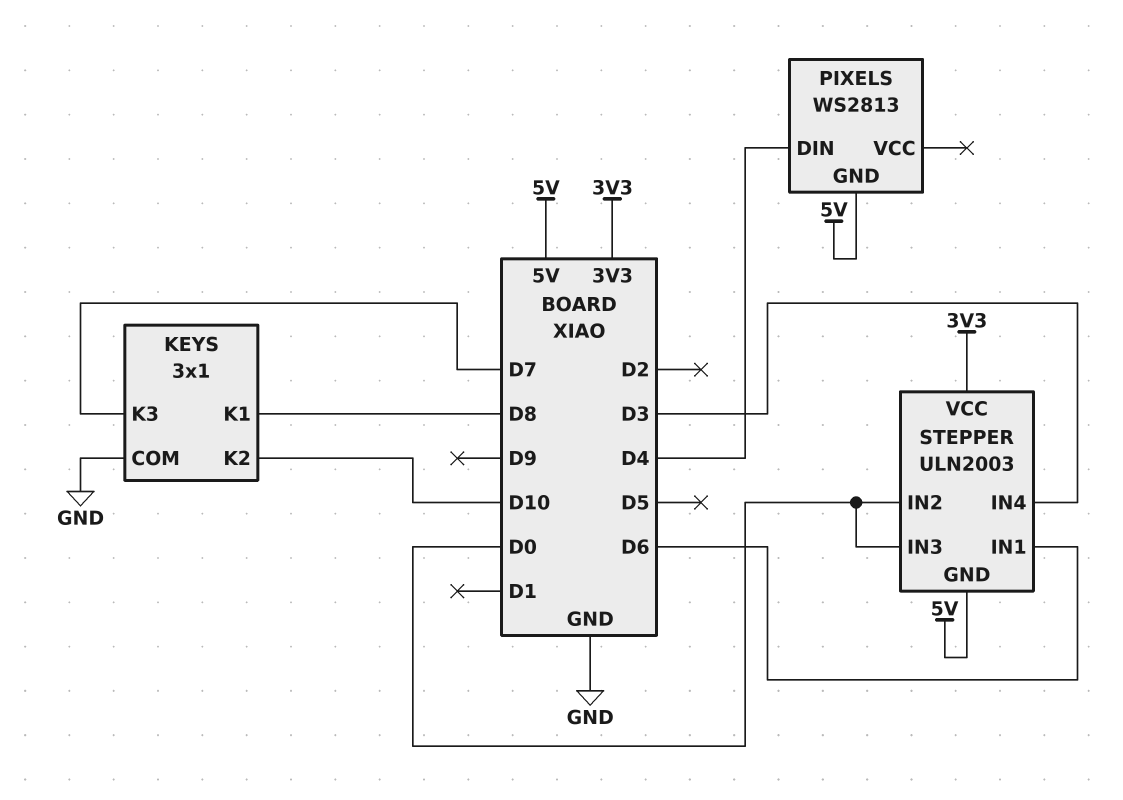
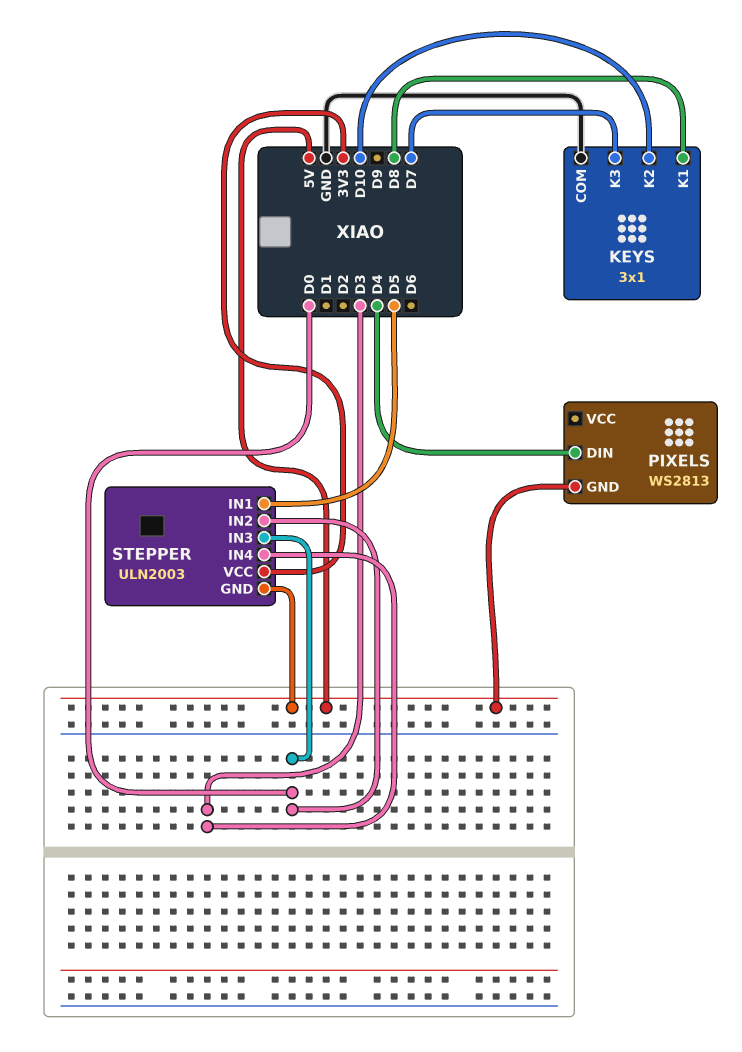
STEPPER pin IN1: D6 -> D5

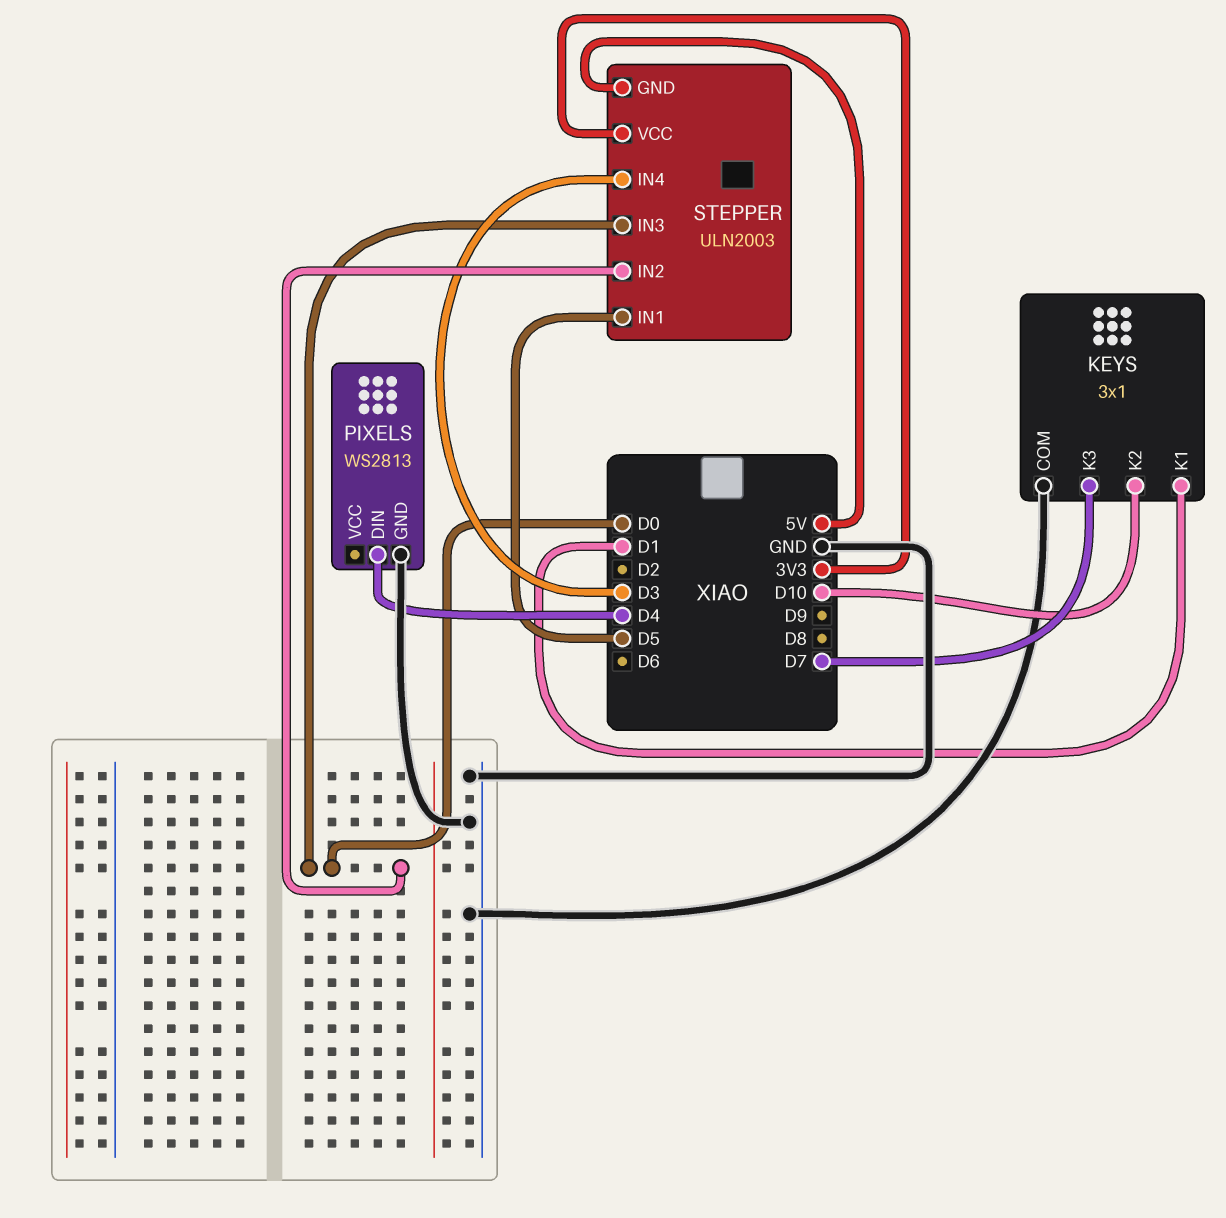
KEYS pin K1: D8 -> D1
PIXELS pin GND: 5V -> GND

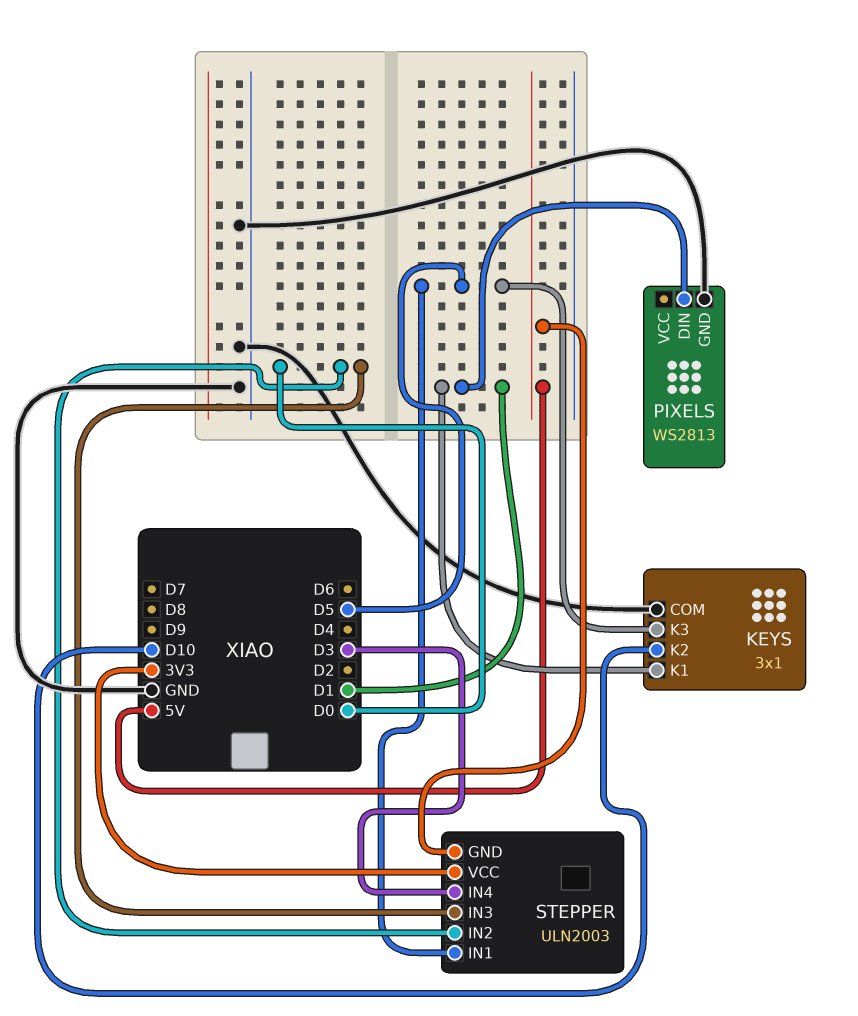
KEYS pin K3: D7 -> D5
PIXELS pin DIN: D4 -> D1

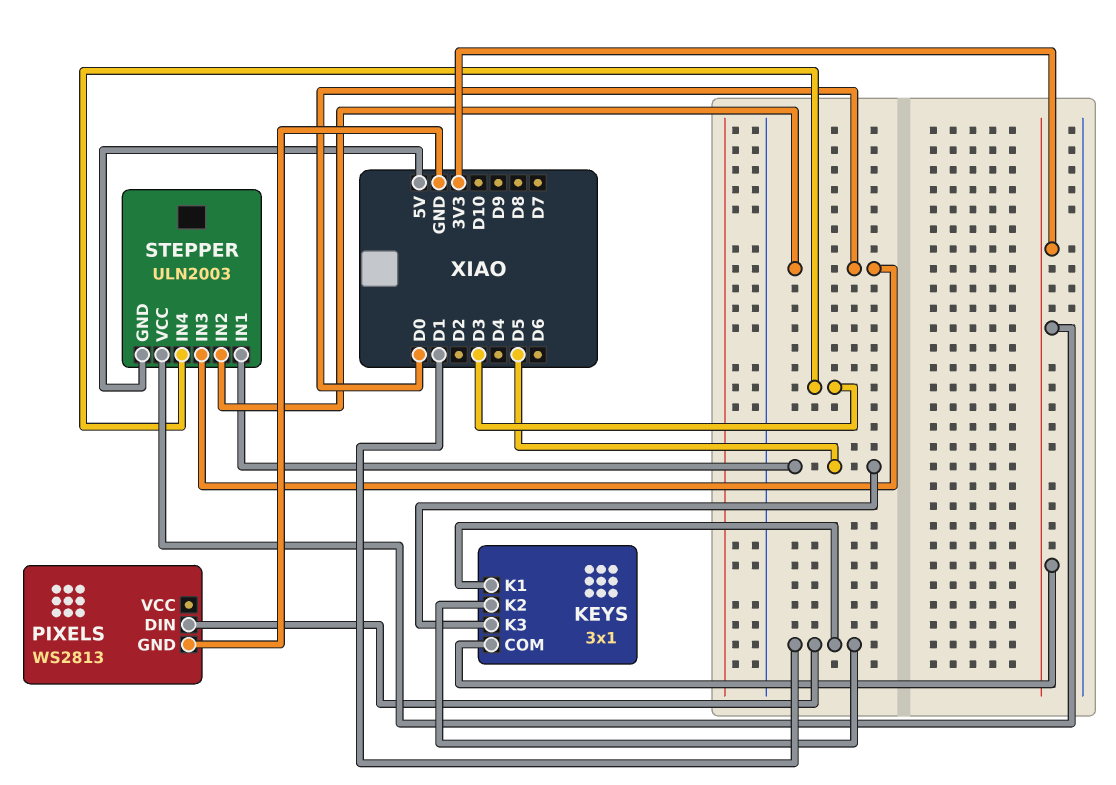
KEYS pin COM: GND -> 3V3
KEYS pin K2: D10 -> D1

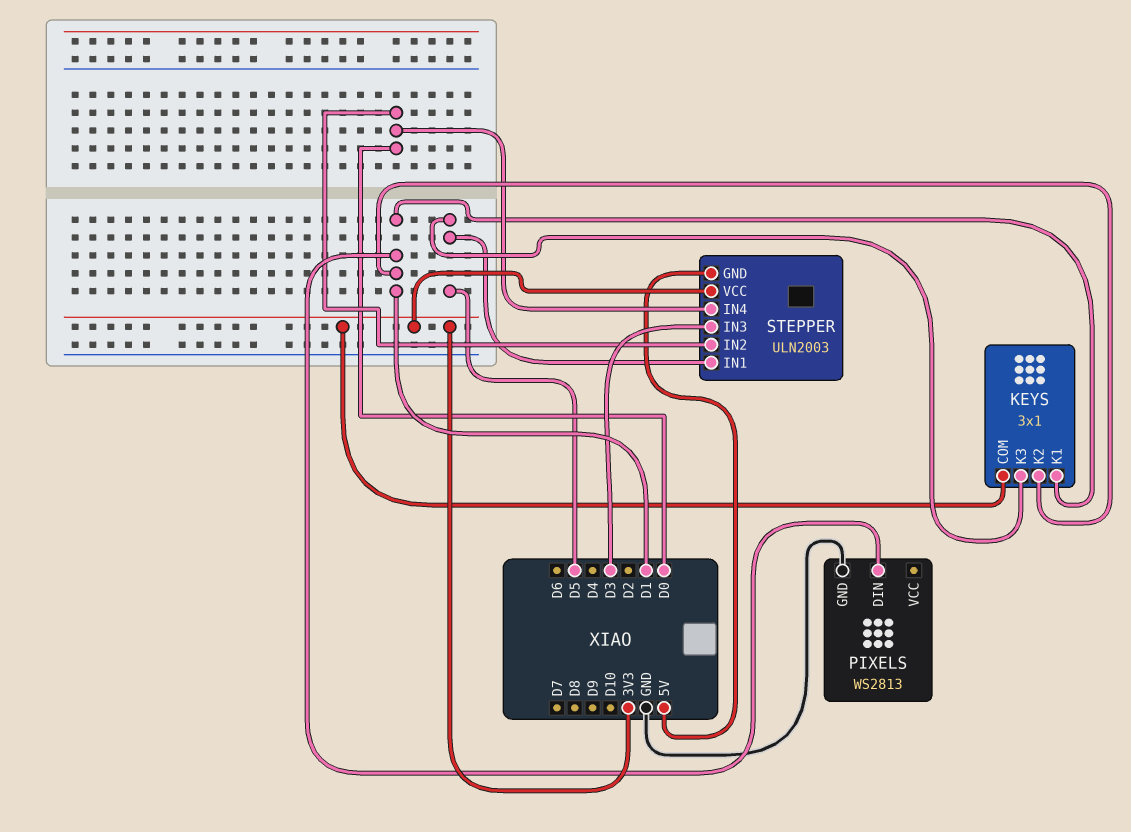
STEPPER pin IN3: D0 -> D3
STEPPER pin IN4: D3 -> D0

